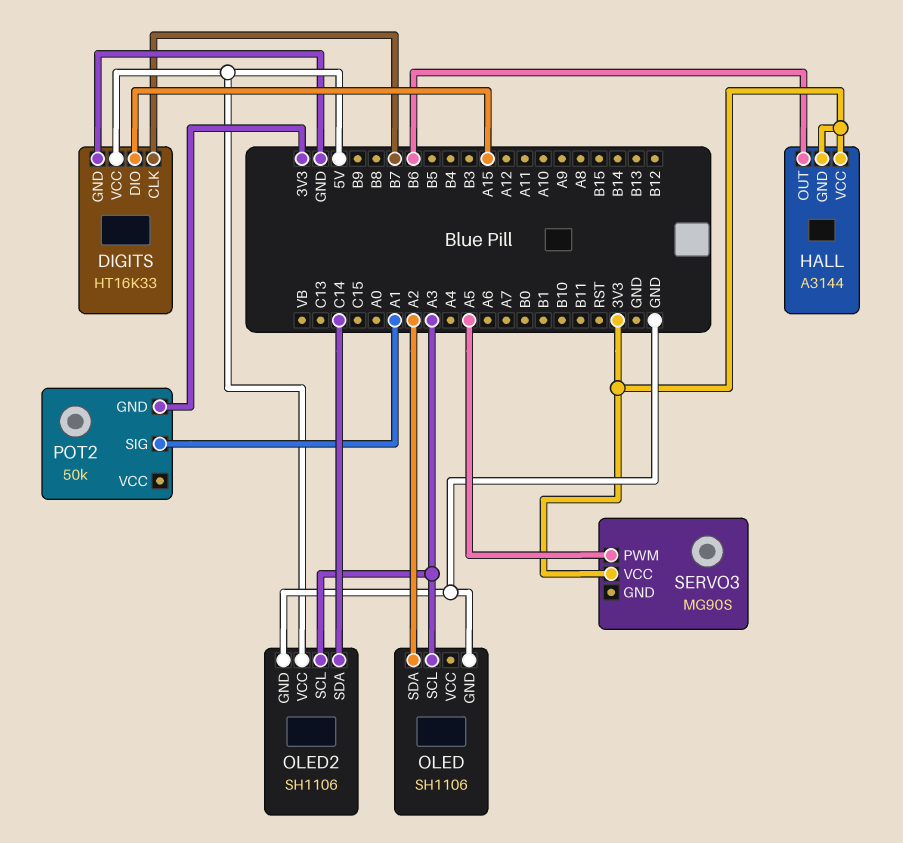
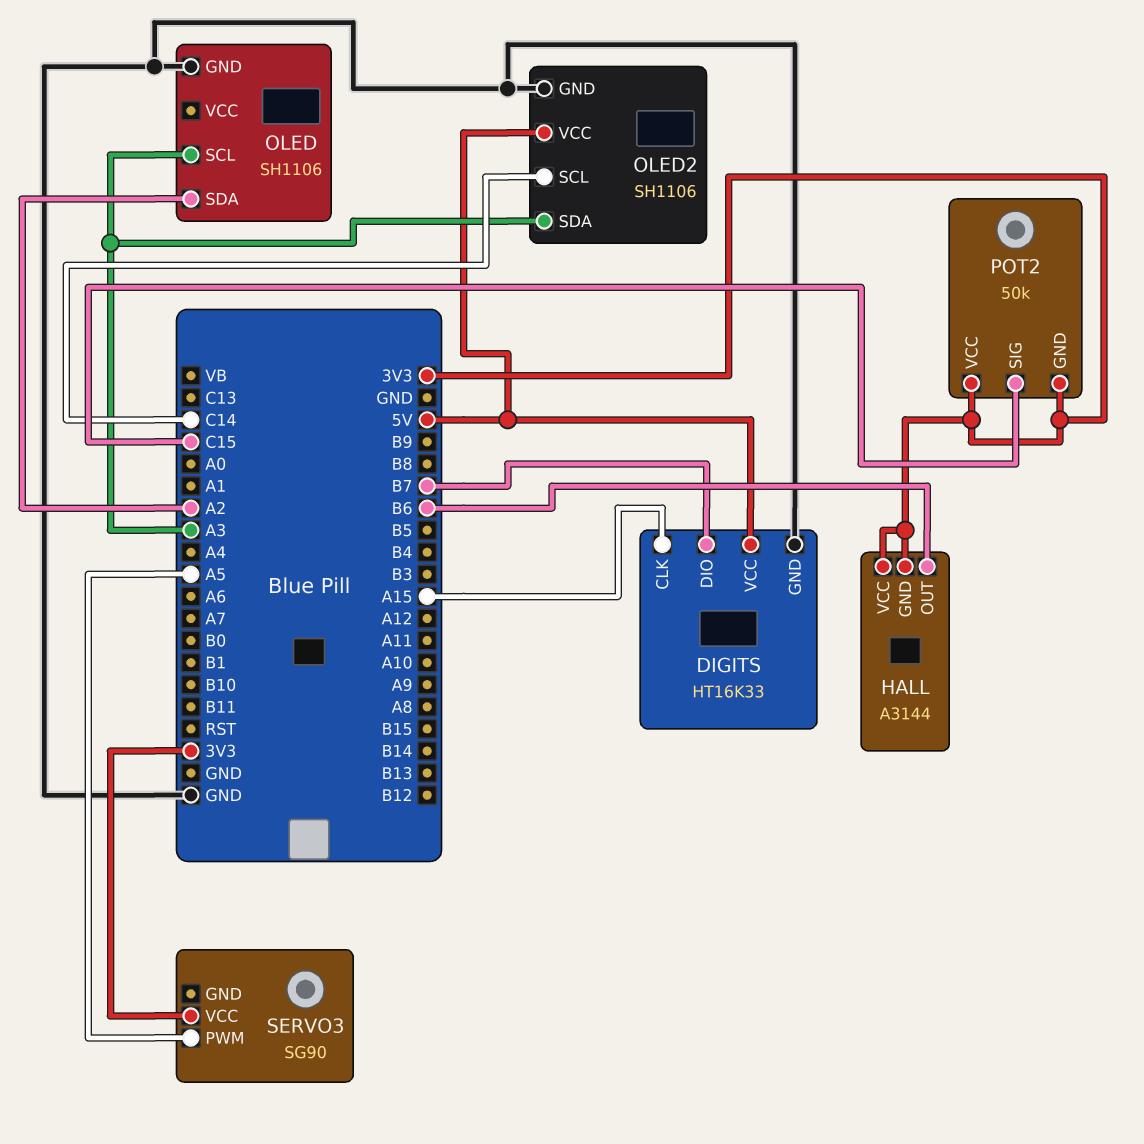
DIGITS pin CLK: B7 -> A15
DIGITS pin DIO: A15 -> B7
OLED2 pin SCL: A3 -> C14
OLED2 pin SDA: C14 -> A3
POT2 pin SIG: A1 -> C15
POT2 pin VCC: none -> 3V3
SERVO3: MG90S -> SG90

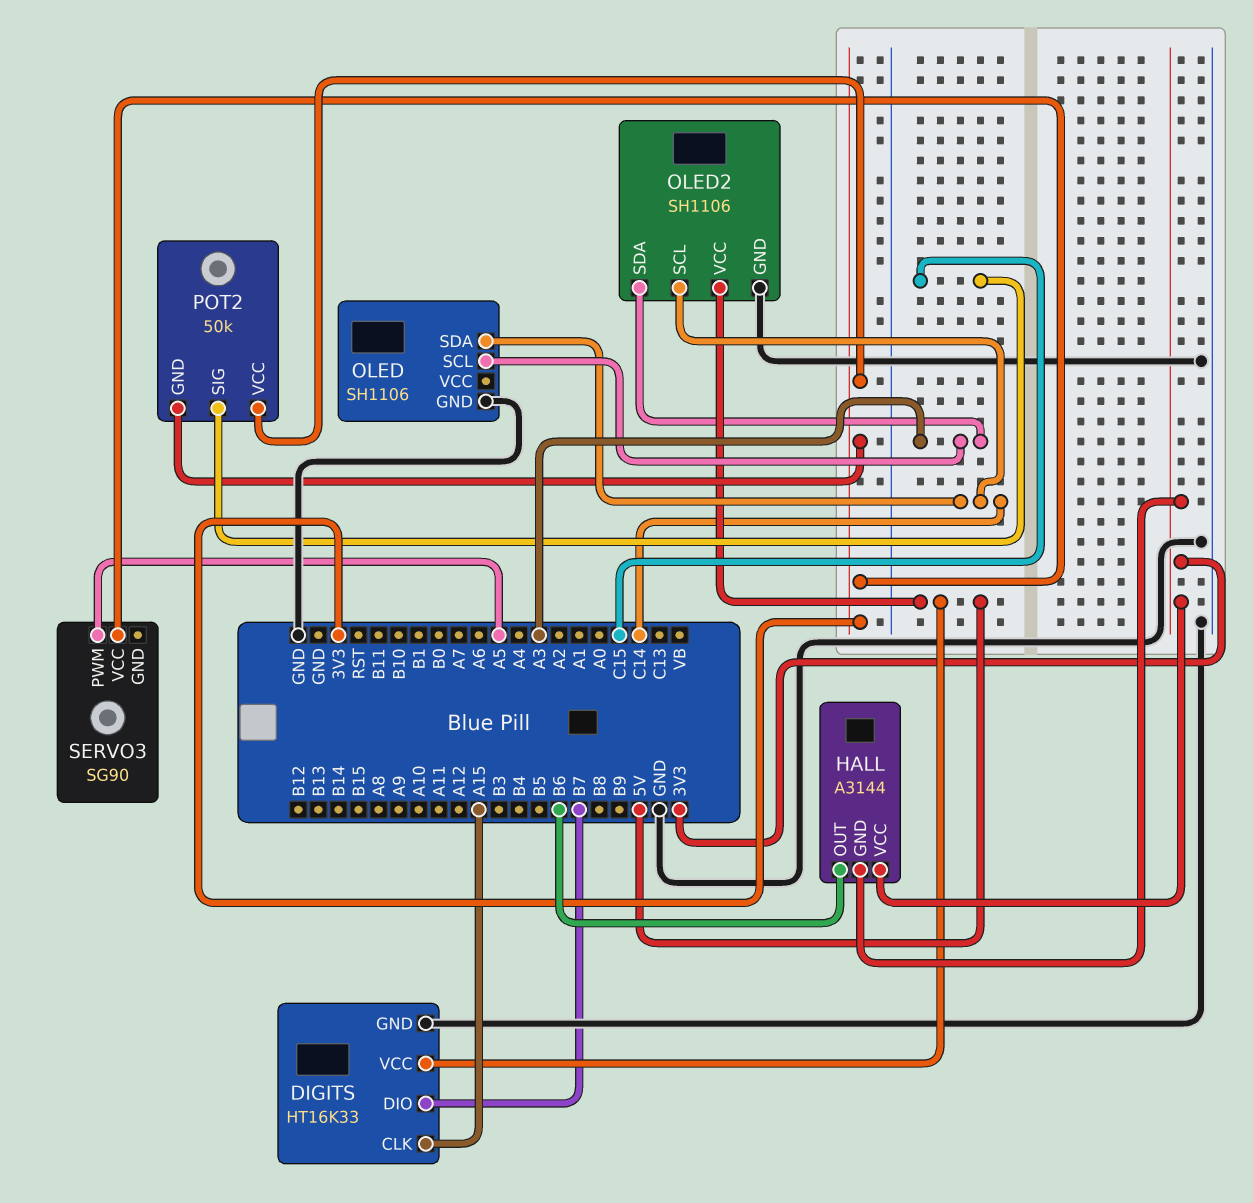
OLED pin SDA: A2 -> C14

